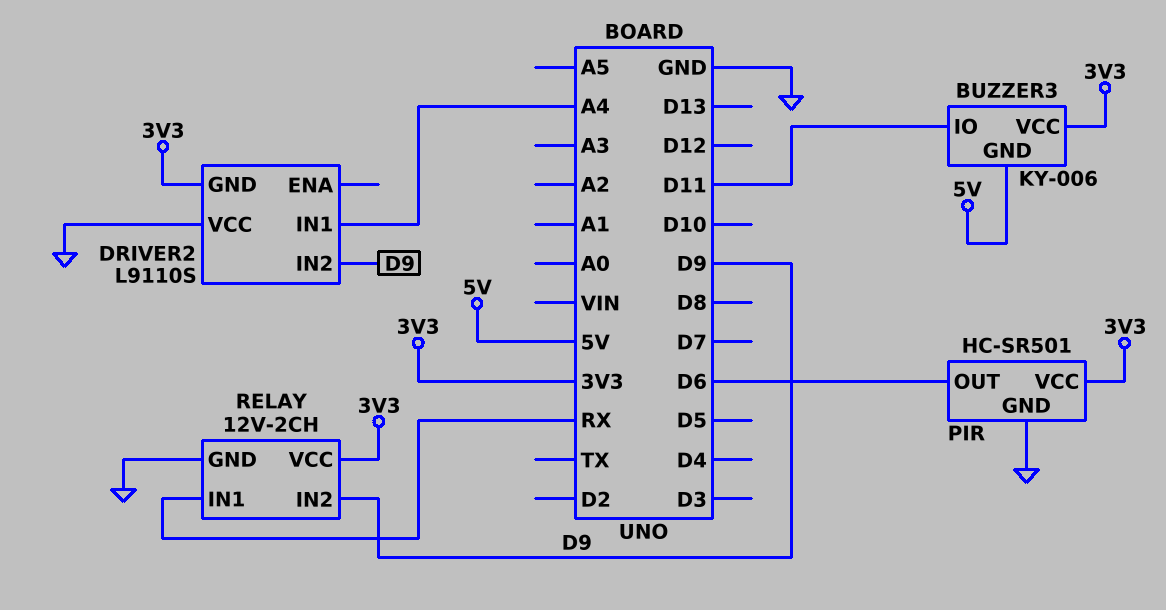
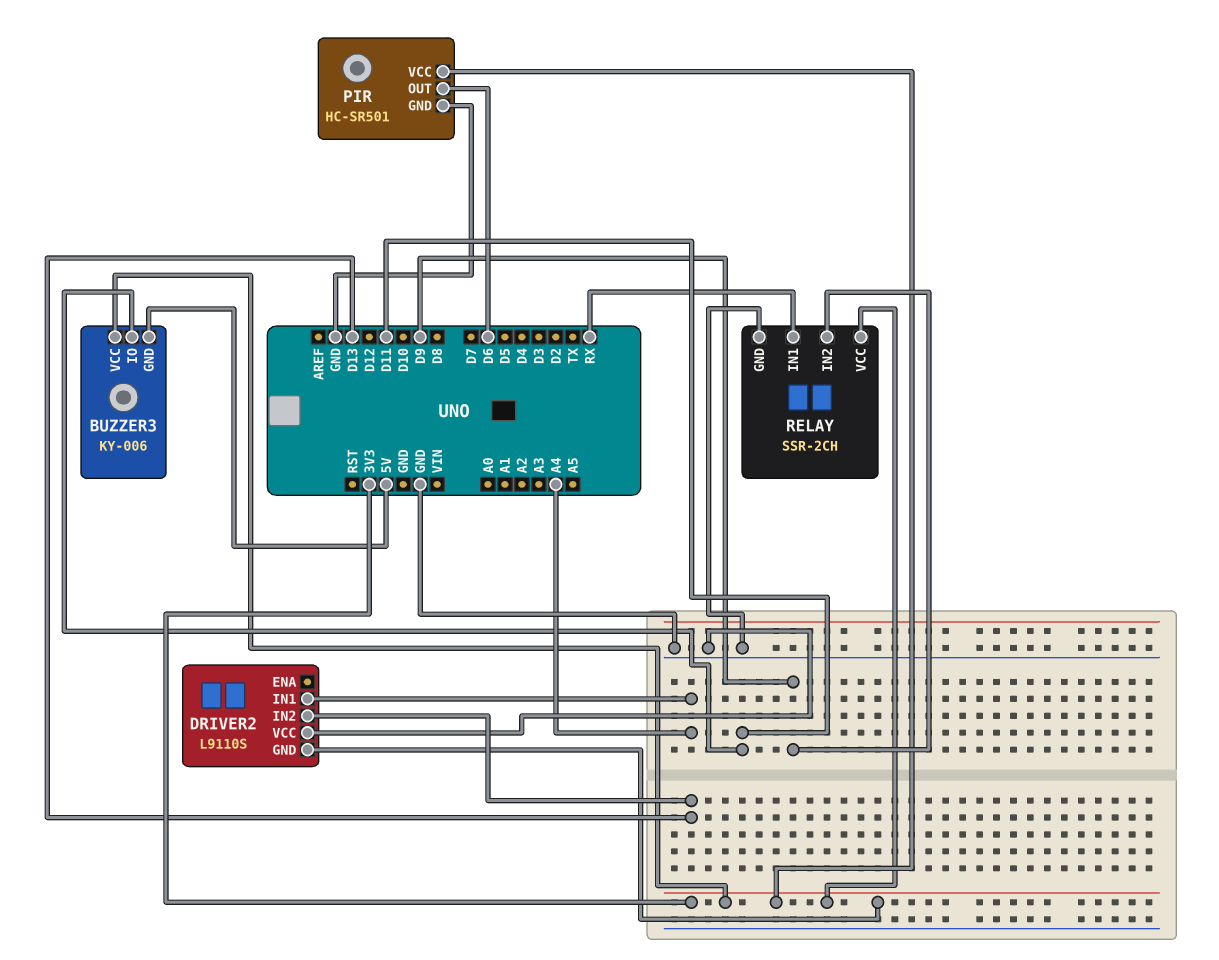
DRIVER2 pin IN2: D9 -> D13
RELAY: 12V-2CH -> SSR-2CH

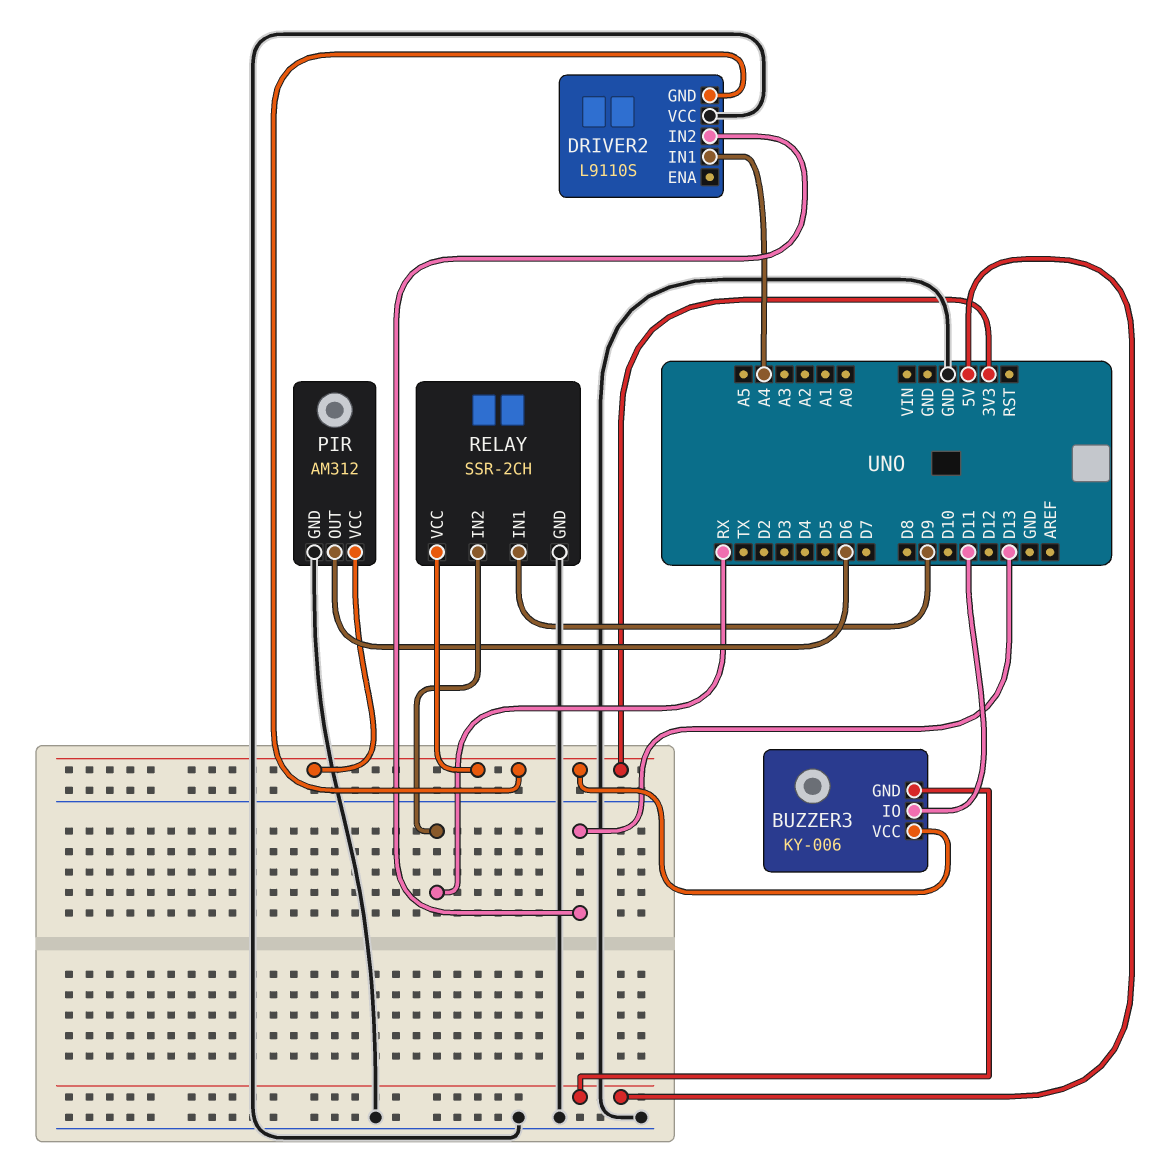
PIR: HC-SR501 -> AM312
RELAY pin IN1: RX -> D9
RELAY pin IN2: D9 -> RX

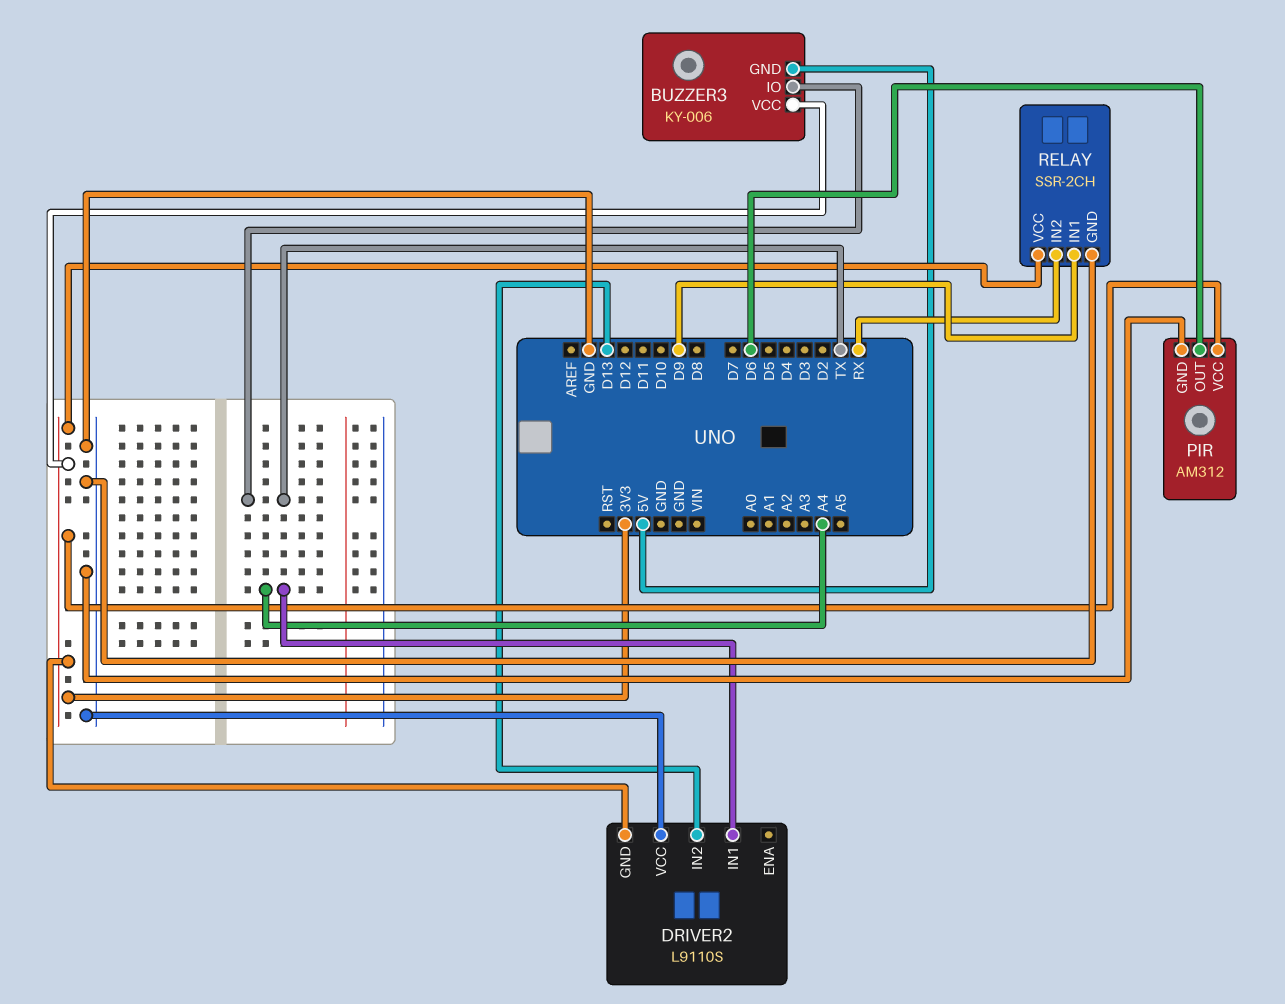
BUZZER3 pin IO: D11 -> TX

